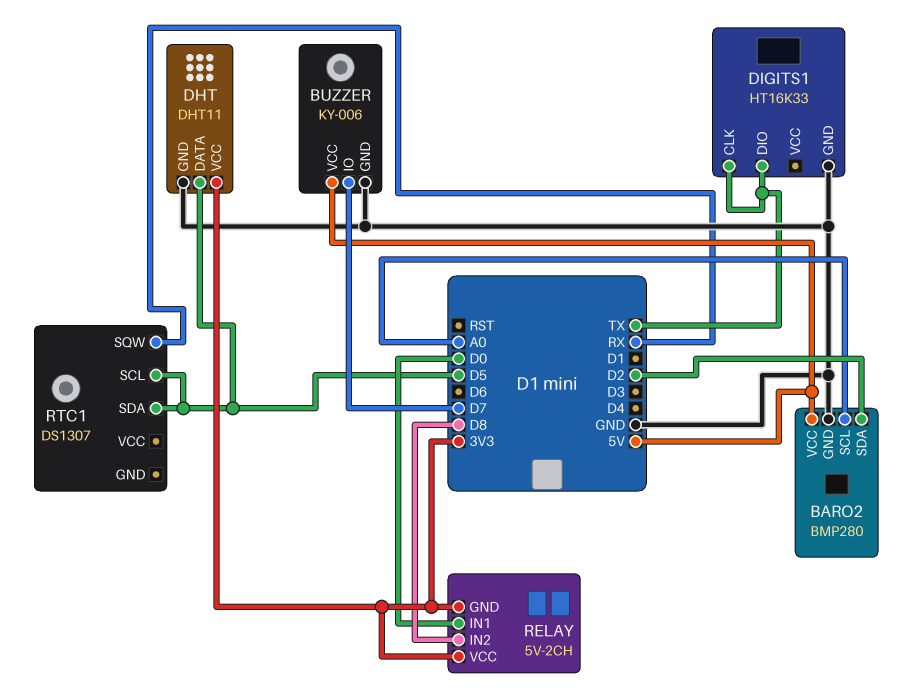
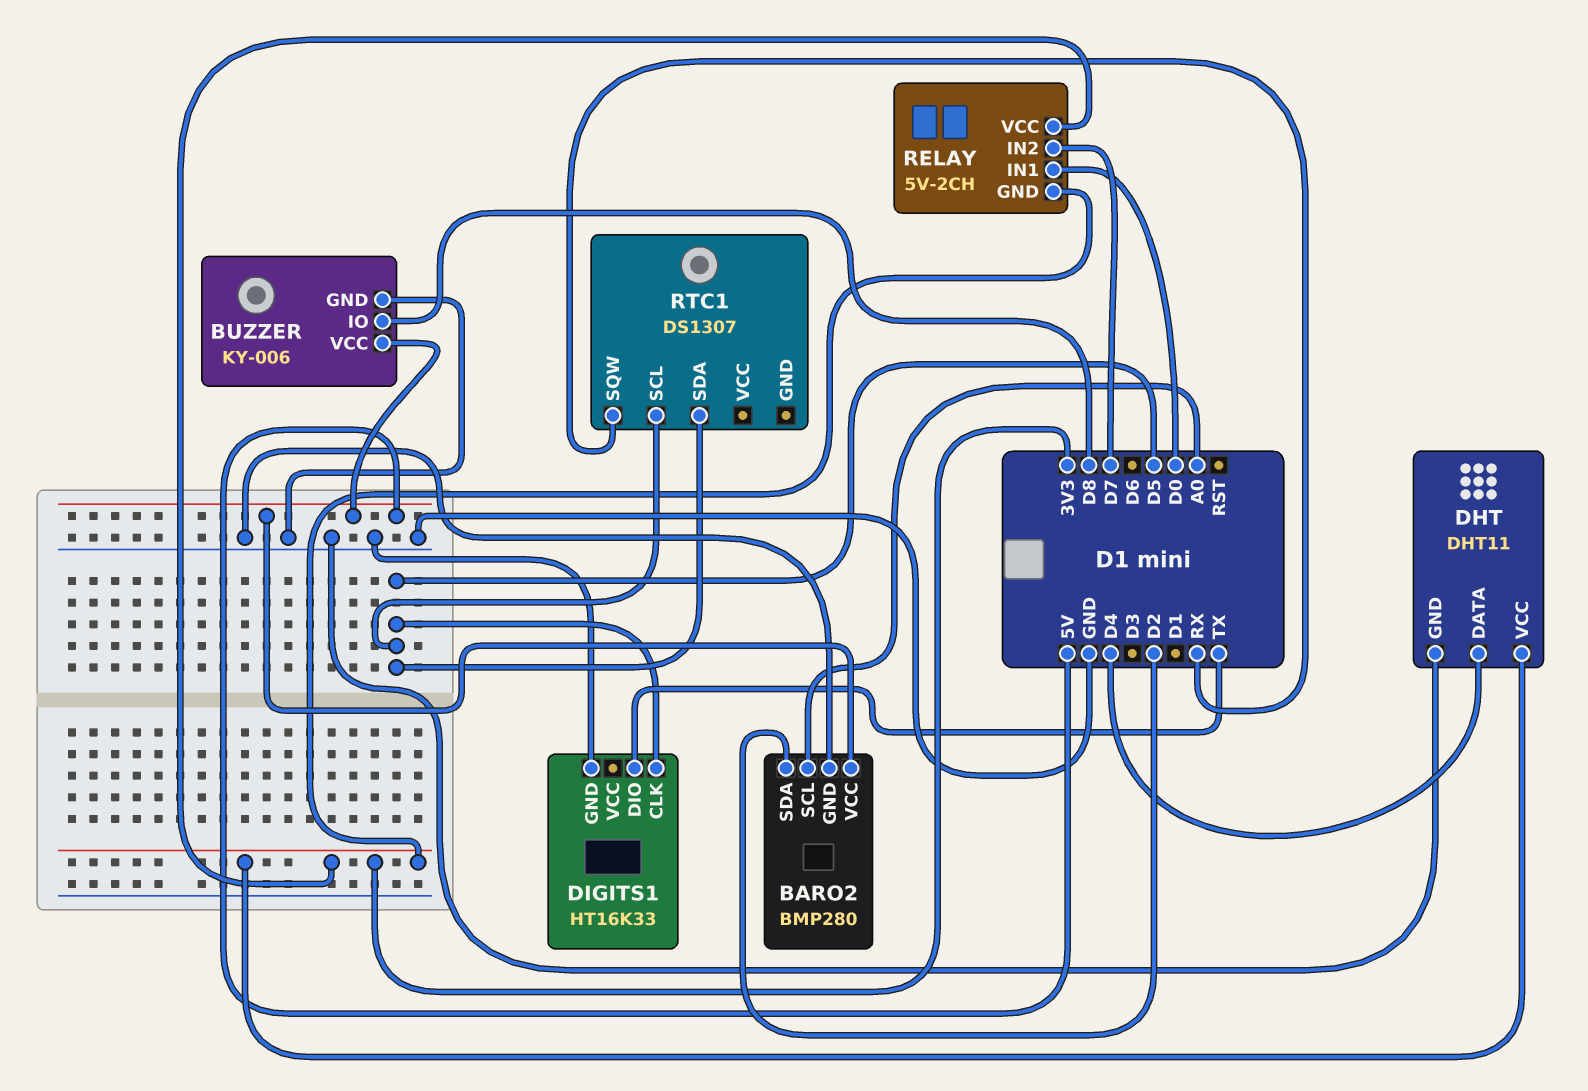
BUZZER pin IO: D7 -> D8
DHT pin DATA: D5 -> D4
DIGITS1 pin CLK: TX -> D5
RELAY pin IN2: D8 -> D7

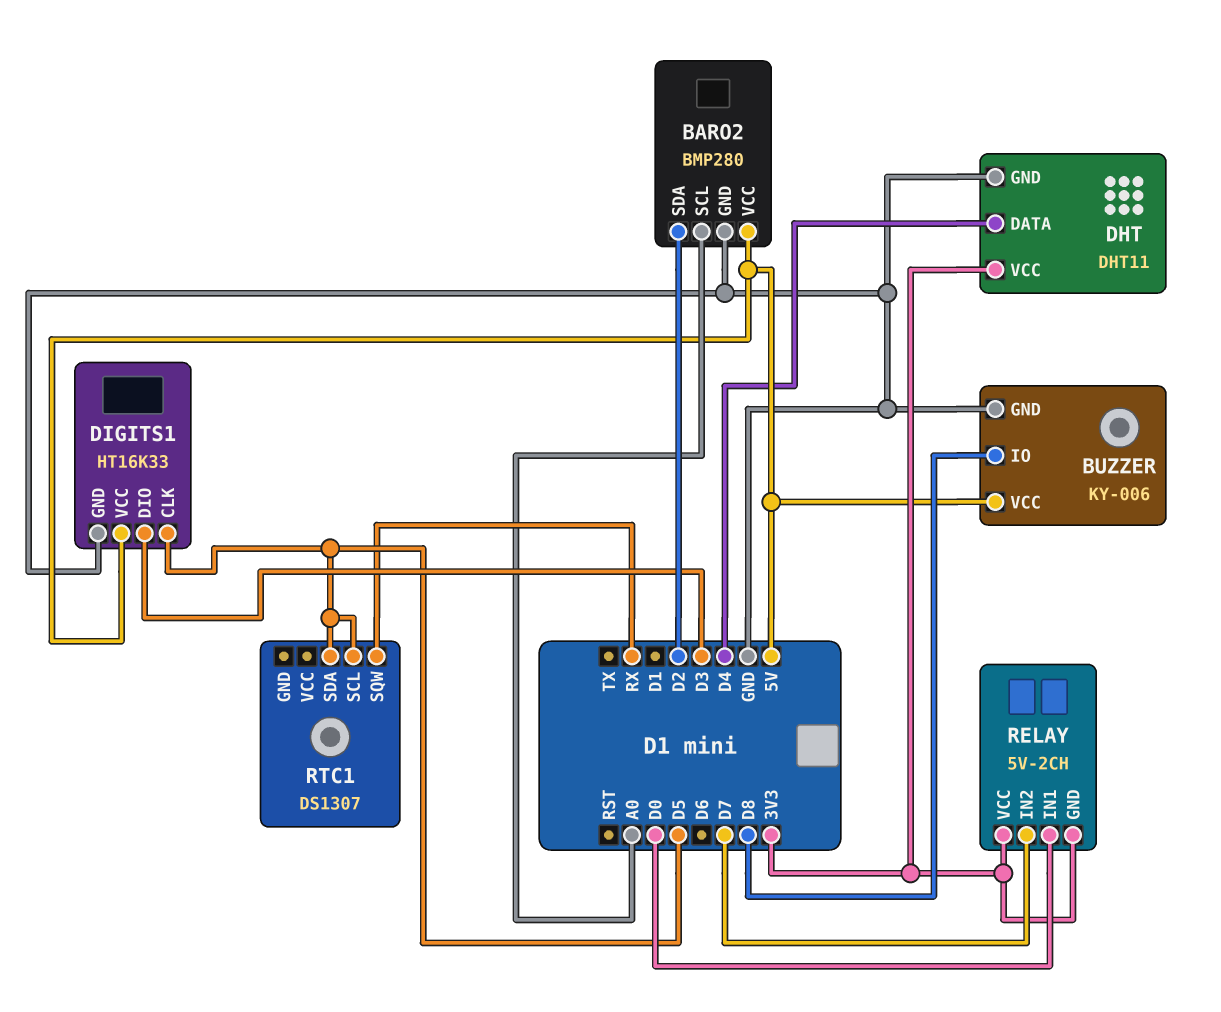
DIGITS1 pin DIO: TX -> D3
DIGITS1 pin VCC: none -> 5V

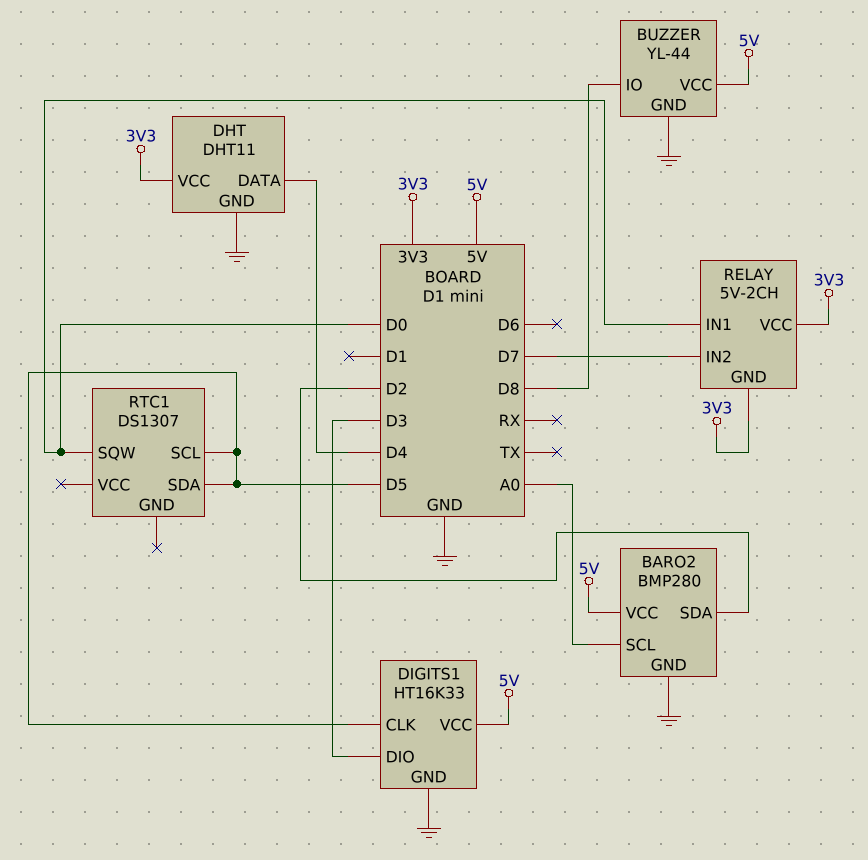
BUZZER: KY-006 -> YL-44
RTC1 pin SQW: RX -> D0

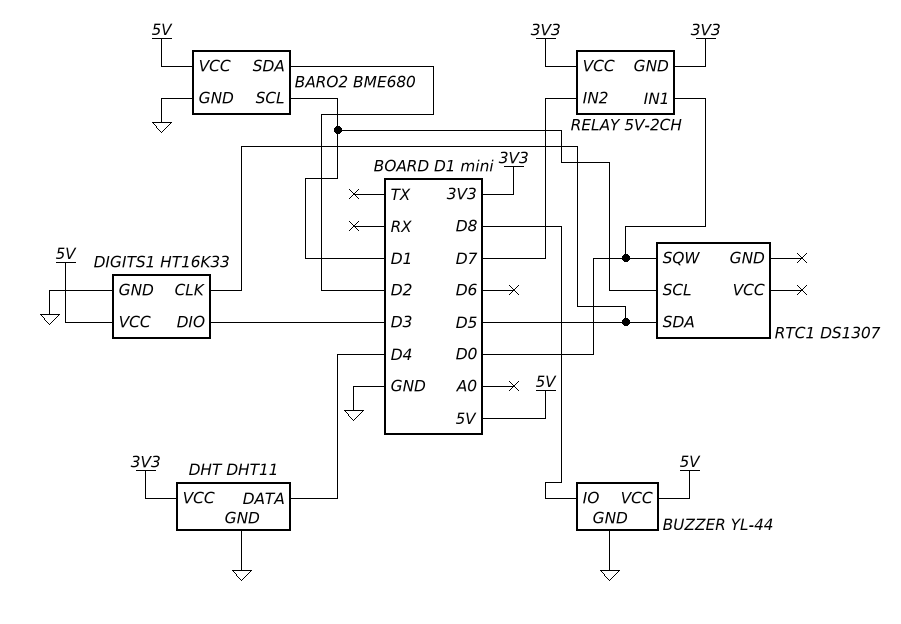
BARO2: BMP280 -> BME680
BARO2 pin SCL: A0 -> D1
RTC1 pin SCL: D5 -> D1

